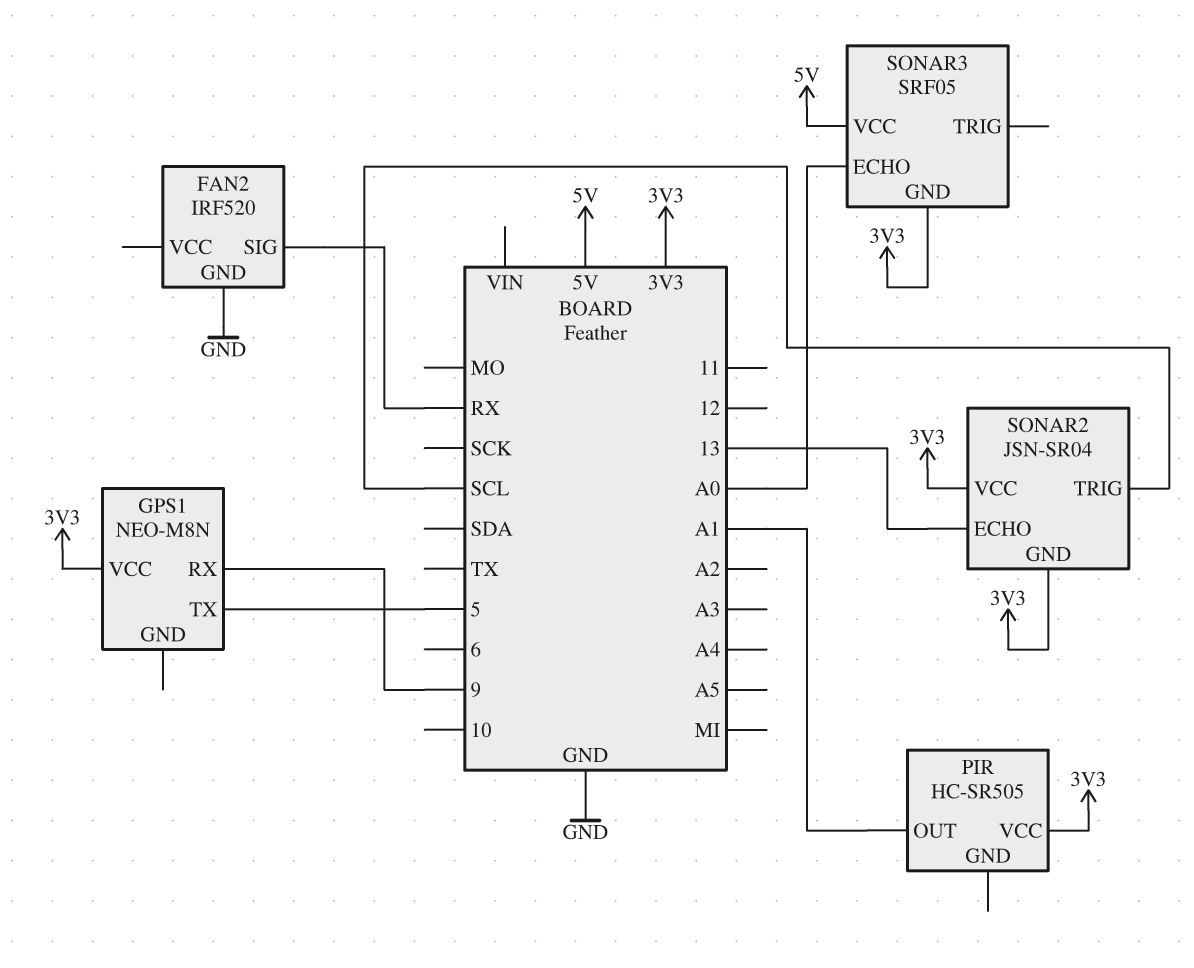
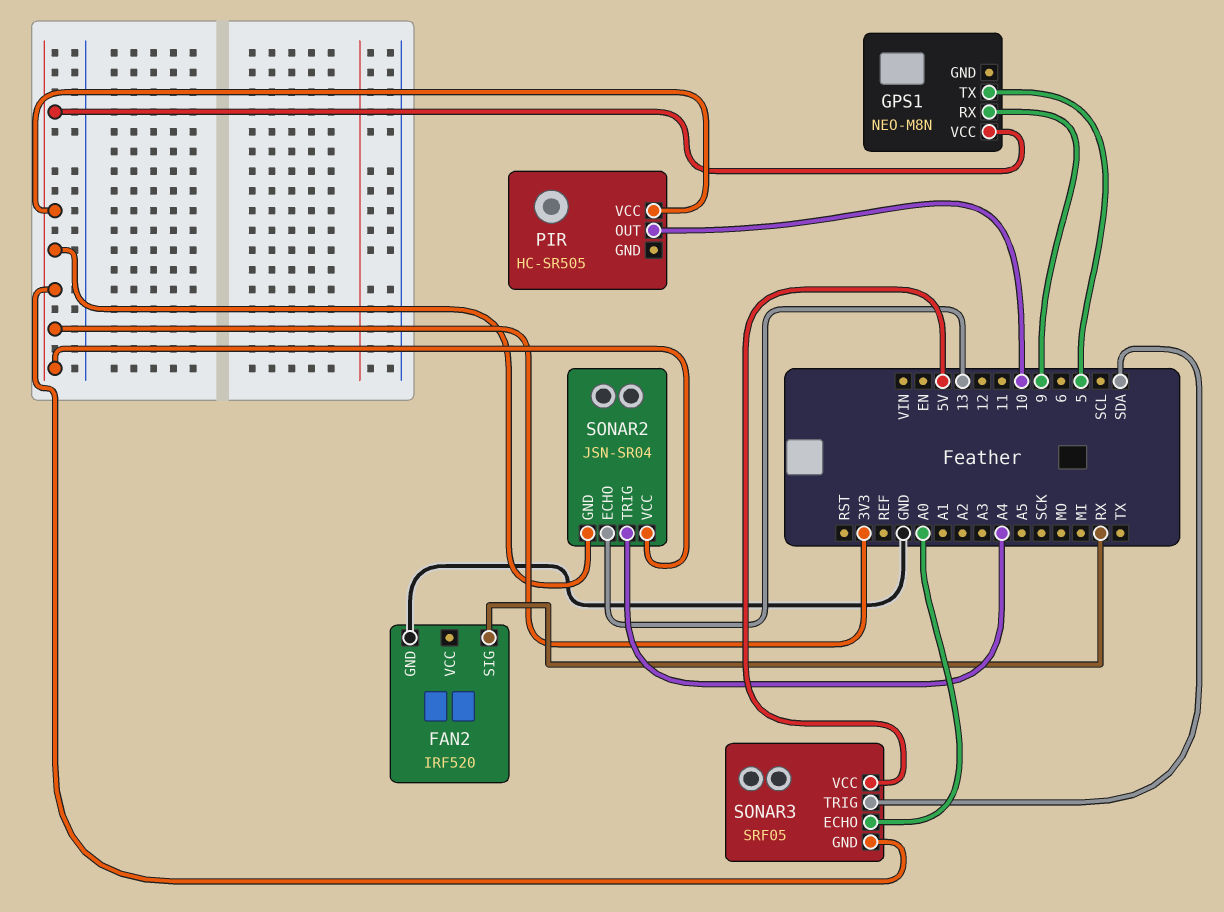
PIR pin OUT: A1 -> 10
SONAR2 pin TRIG: SCL -> A4
SONAR3 pin TRIG: none -> SDA

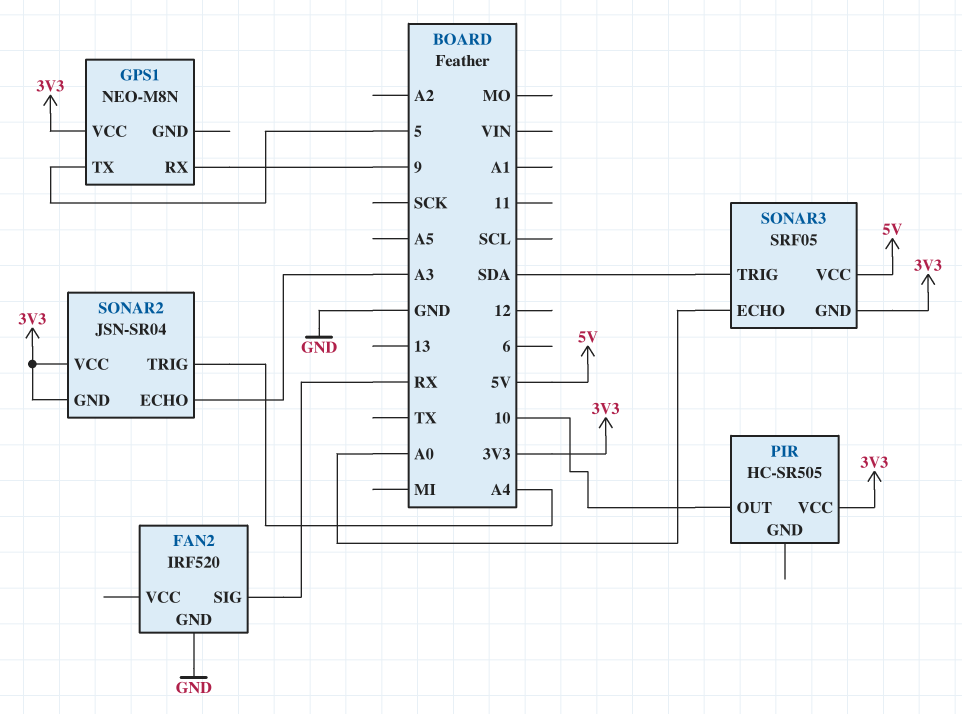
SONAR2 pin ECHO: 13 -> A3

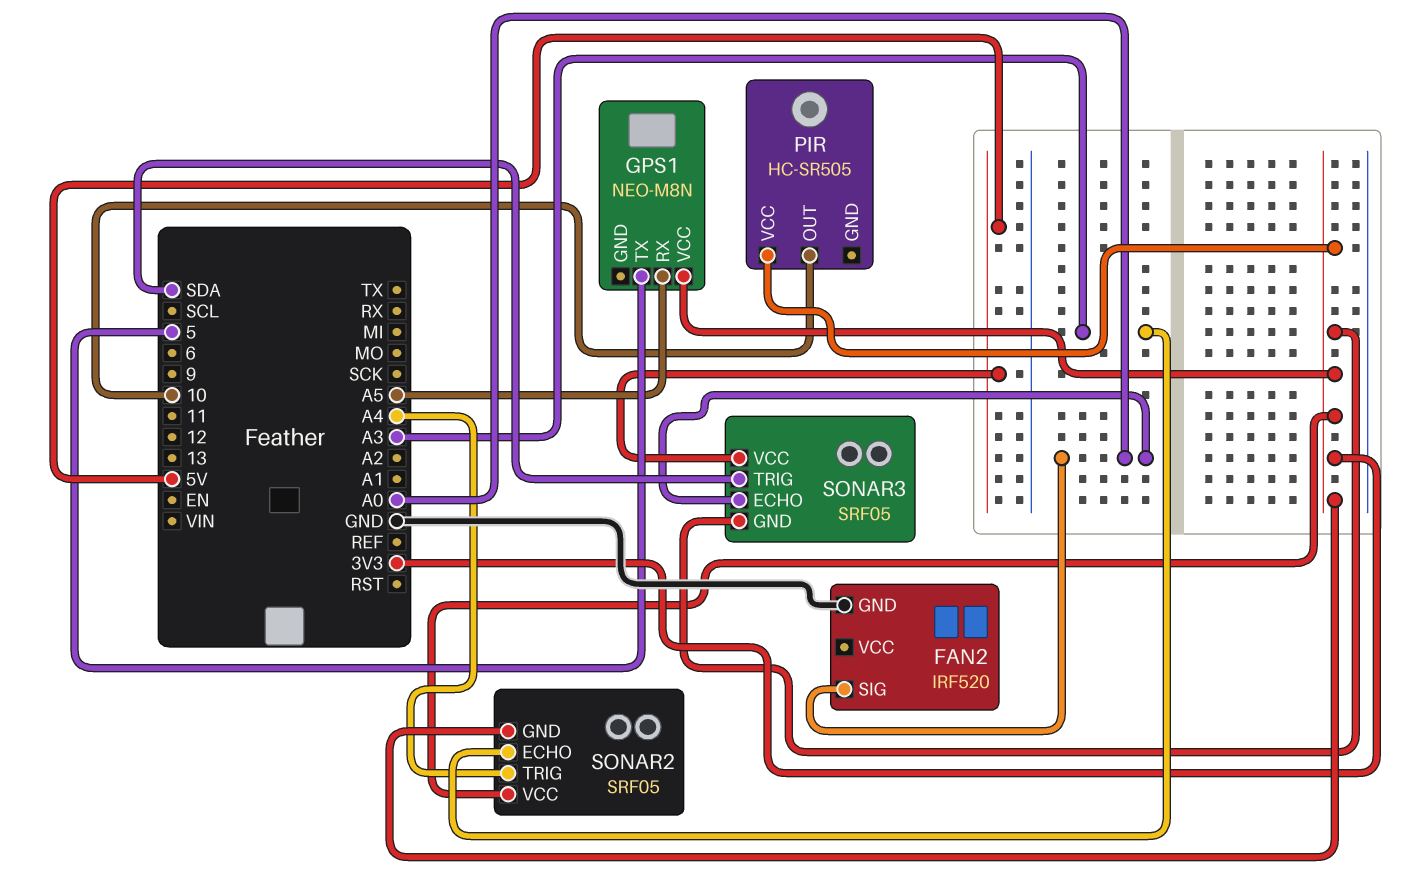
FAN2 pin SIG: RX -> A0
GPS1 pin RX: 9 -> A5
SONAR2: JSN-SR04 -> SRF05

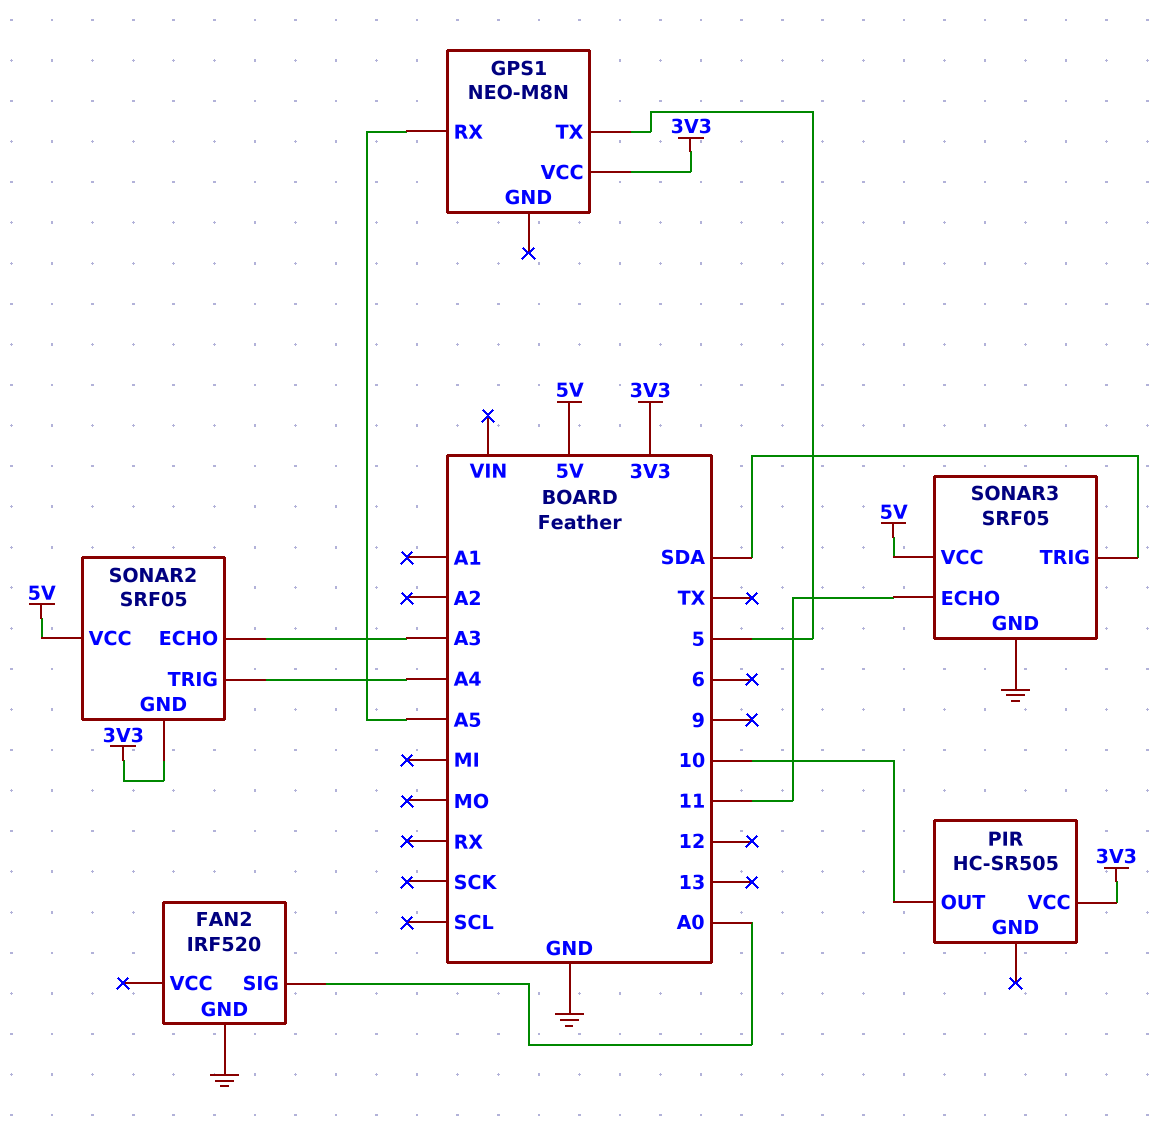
SONAR2 pin VCC: 3V3 -> 5V
SONAR3 pin ECHO: A0 -> 11
SONAR3 pin GND: 3V3 -> GND

